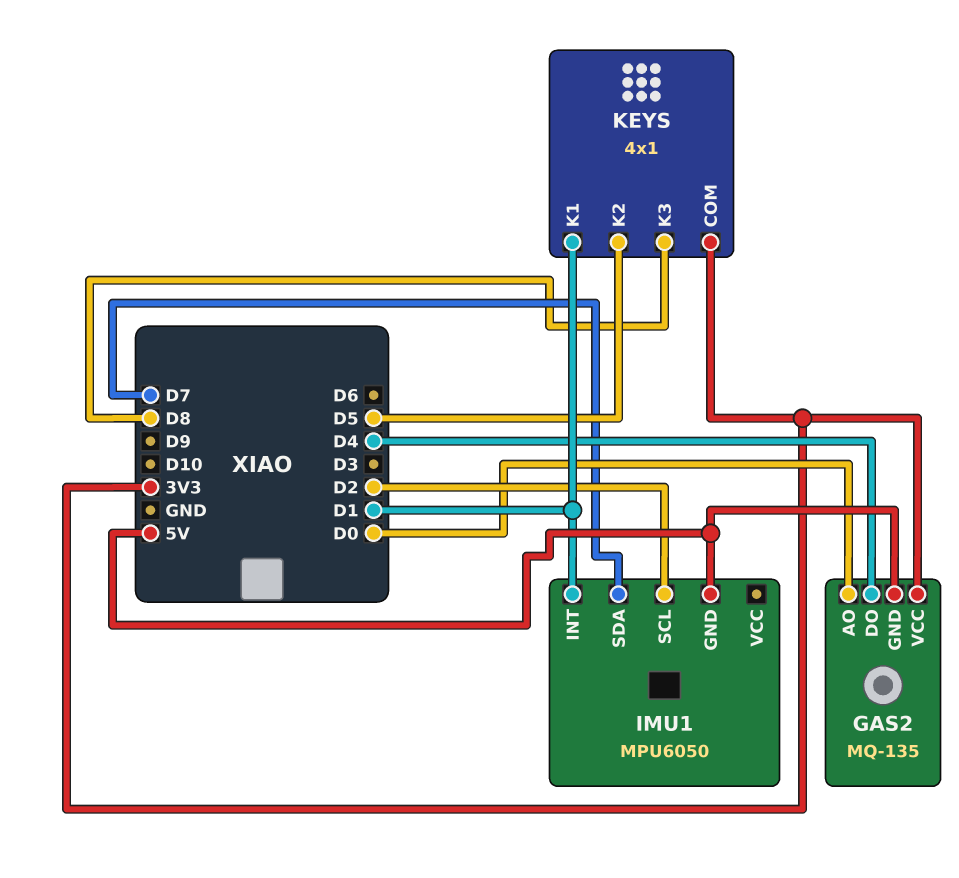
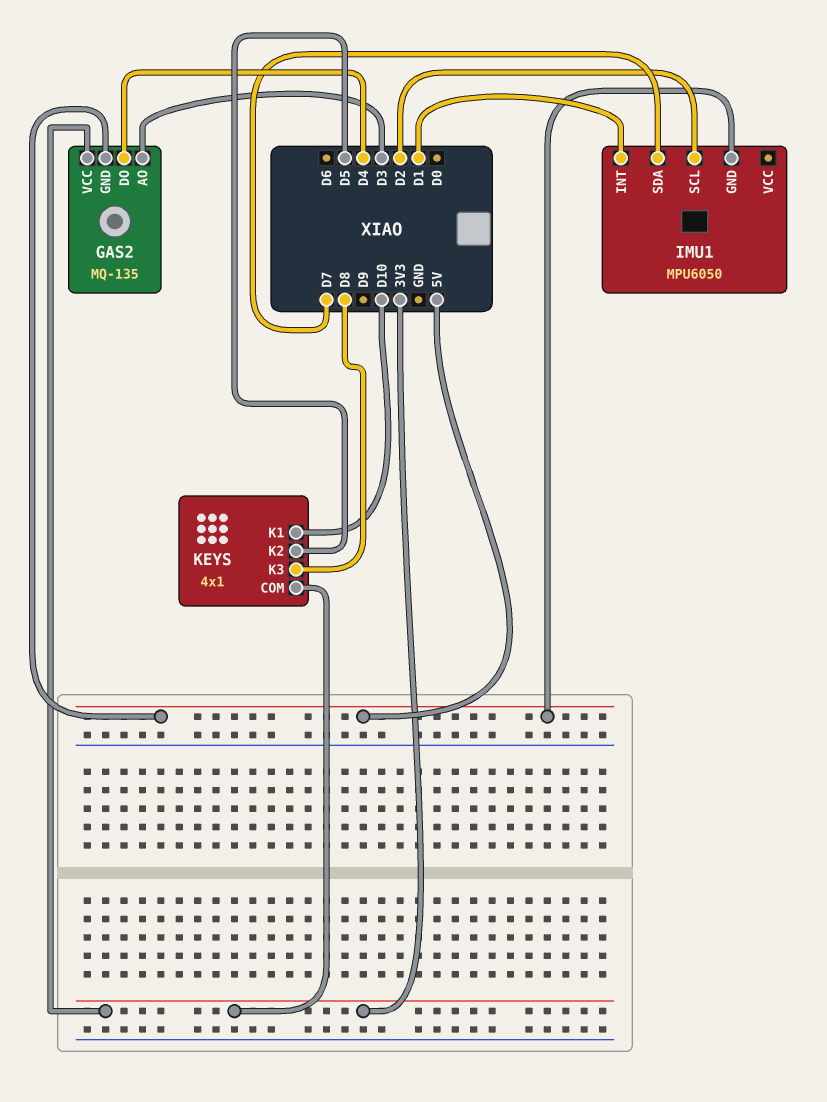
GAS2 pin AO: D0 -> D3
KEYS pin K1: D1 -> D10

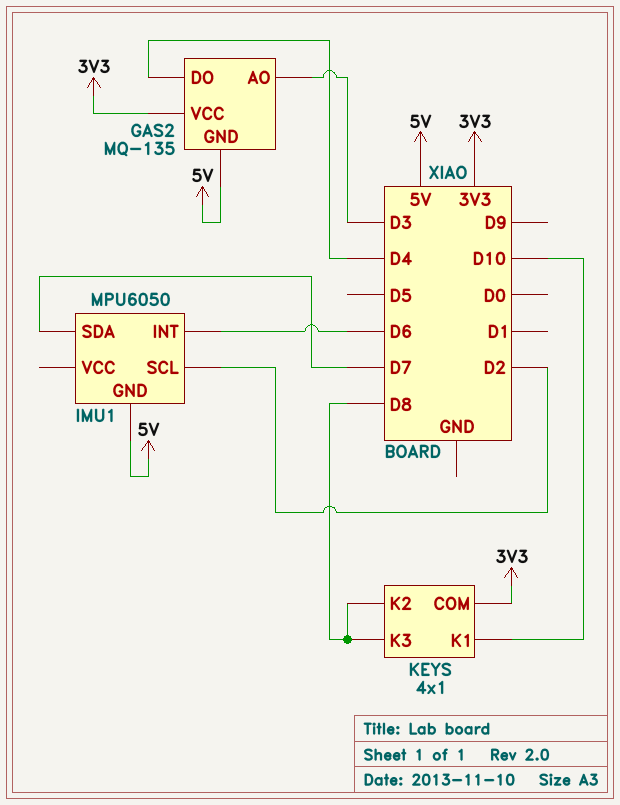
IMU1 pin INT: D1 -> D6
KEYS pin K2: D5 -> D8

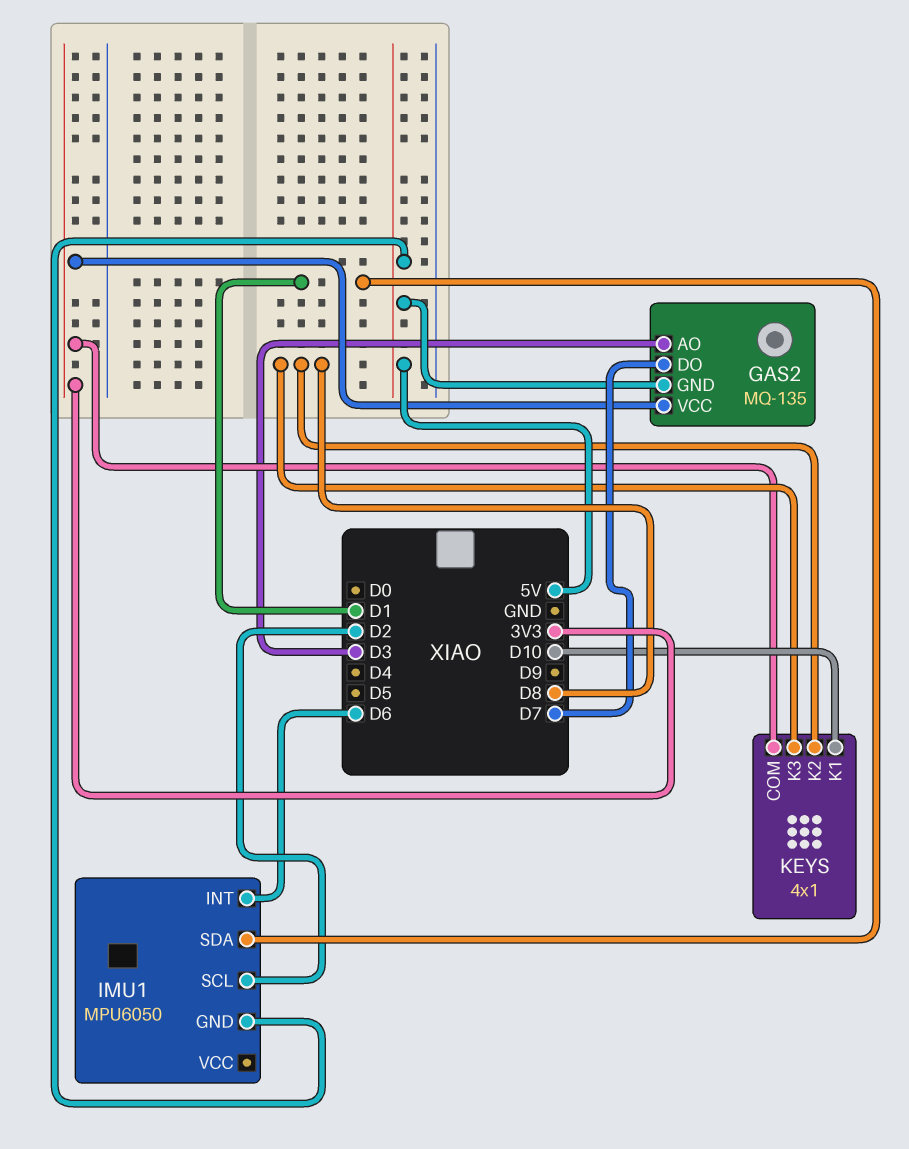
GAS2 pin DO: D4 -> D7
IMU1 pin SDA: D7 -> D1

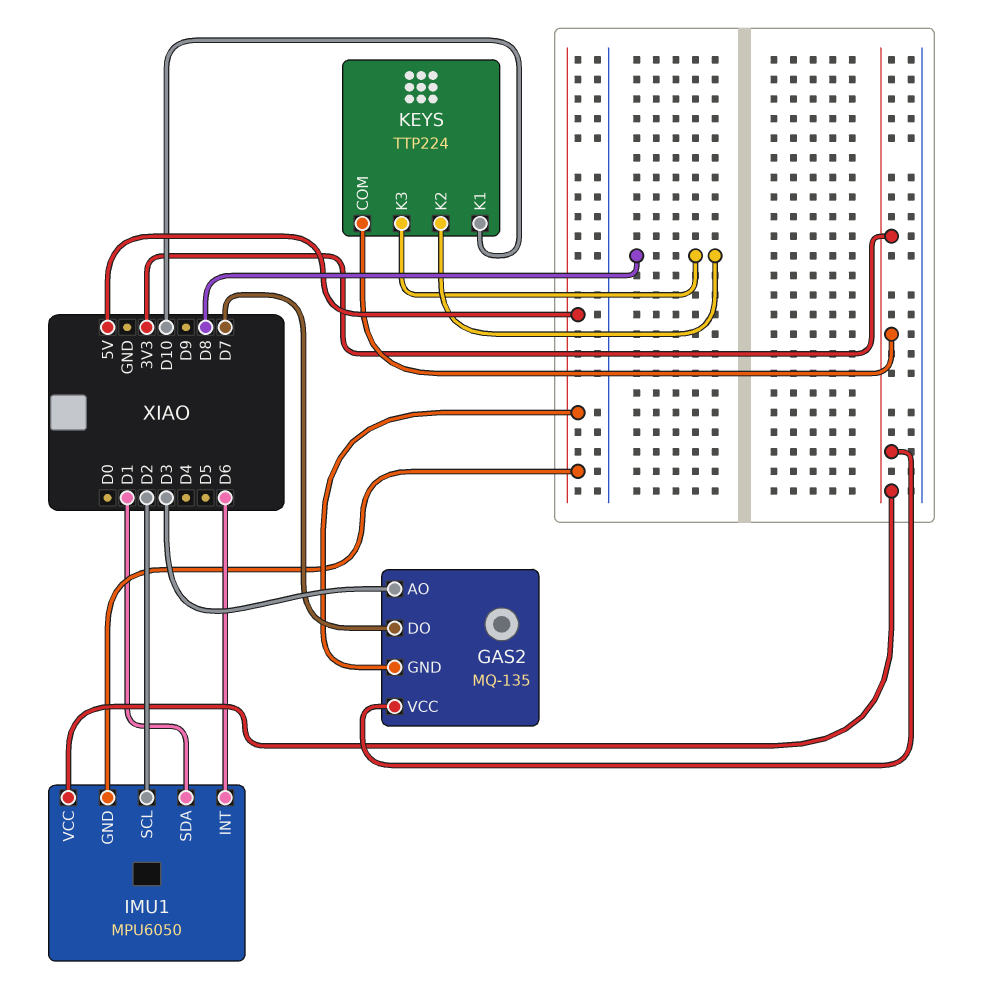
IMU1 pin VCC: none -> 3V3
KEYS: 4x1 -> TTP224

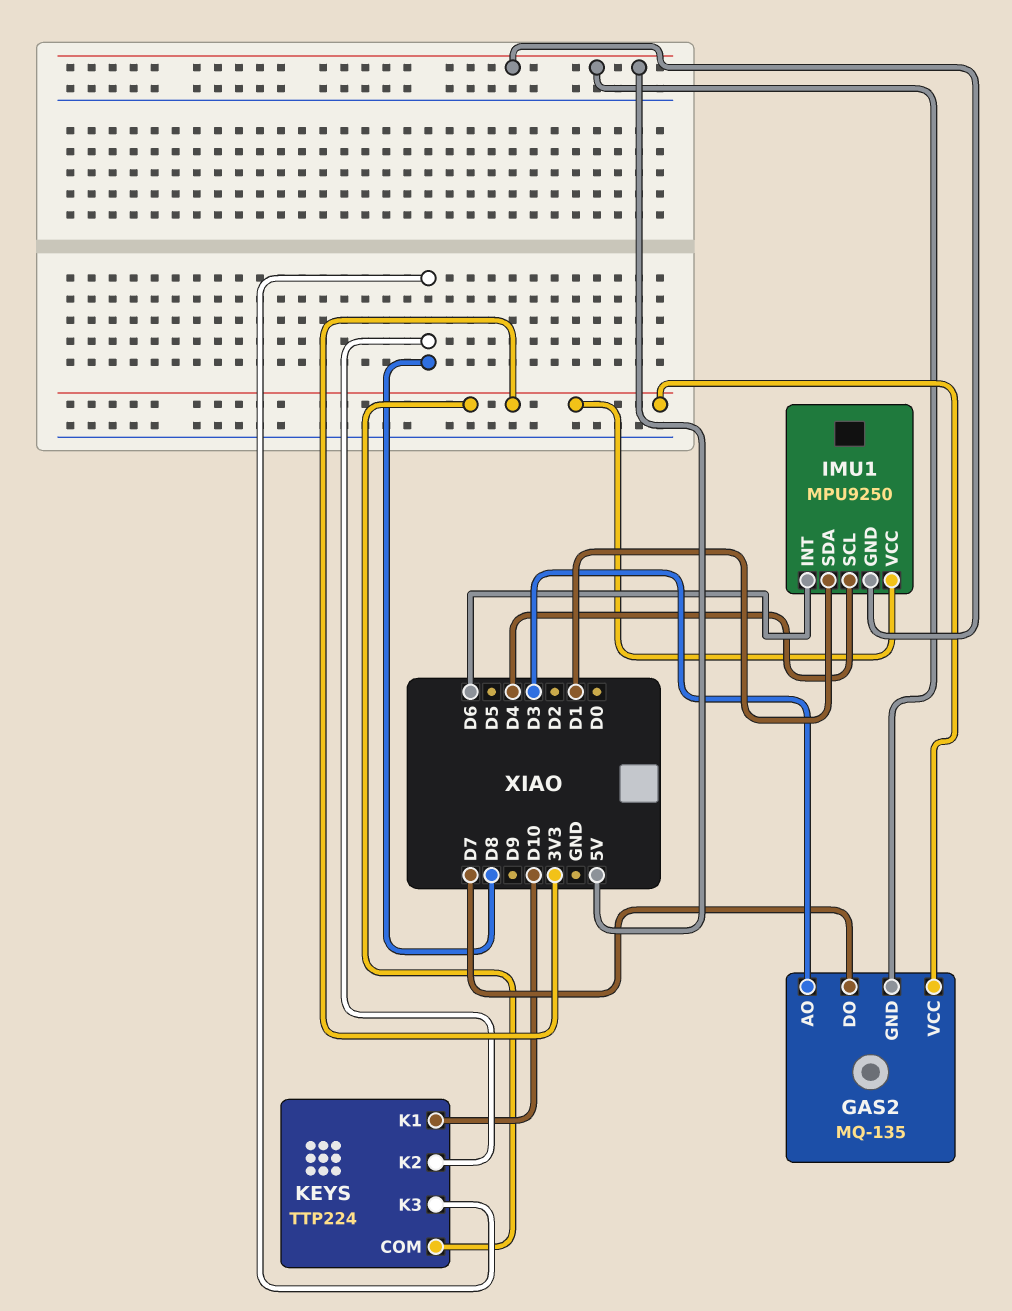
IMU1: MPU6050 -> MPU9250
IMU1 pin SCL: D2 -> D4

